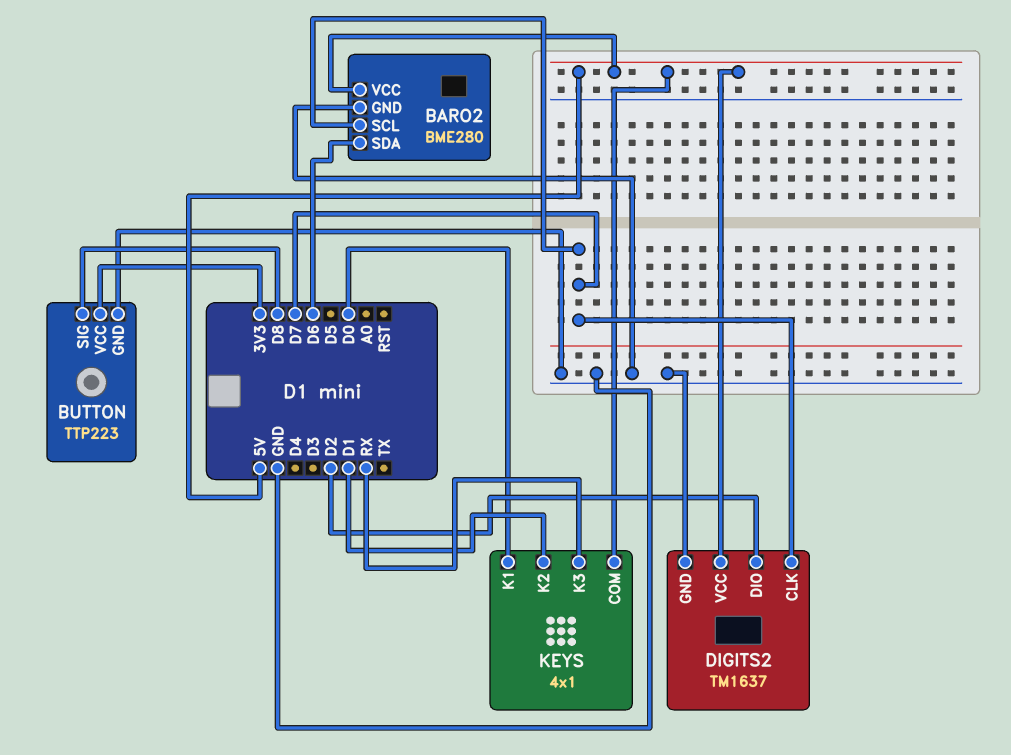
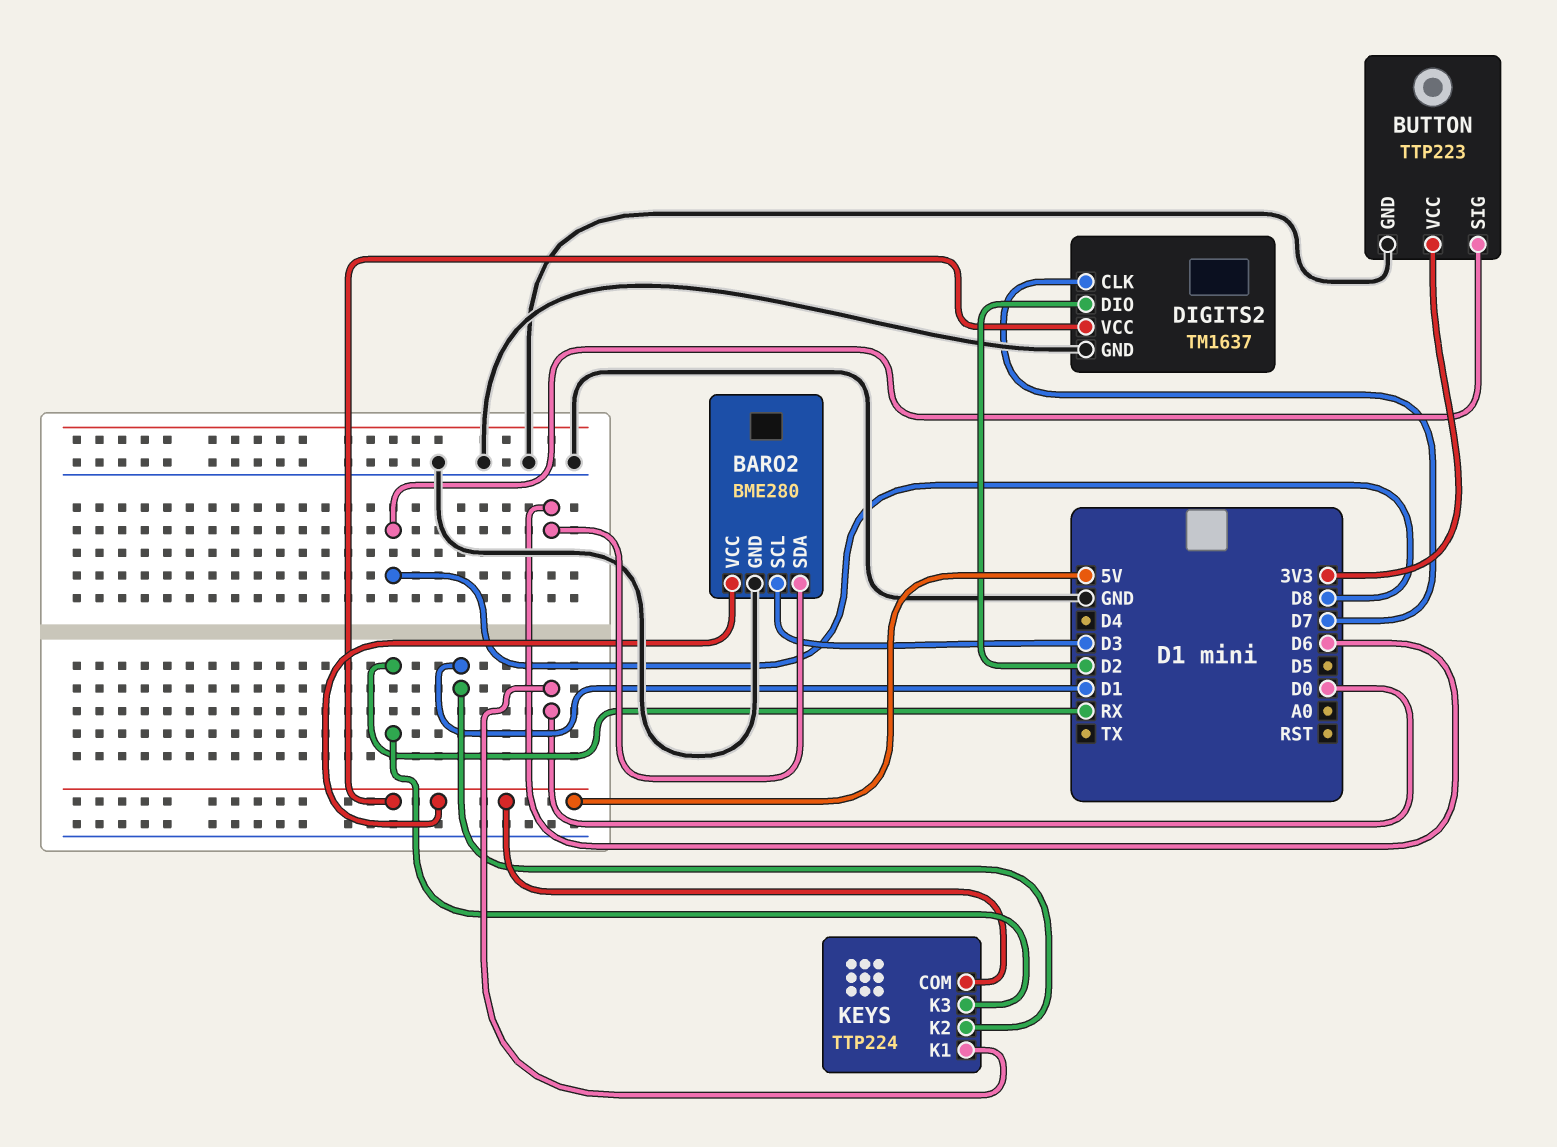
BARO2 pin SCL: D7 -> D3
KEYS: 4x1 -> TTP224

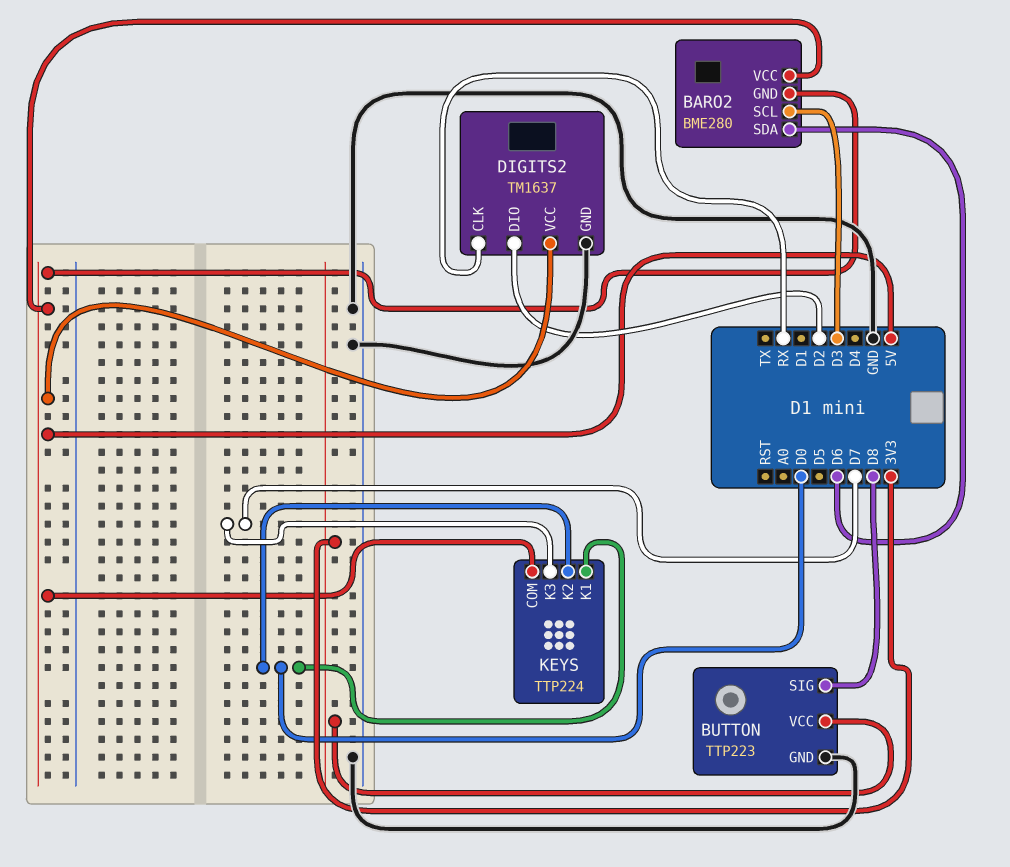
BARO2 pin GND: GND -> 5V
DIGITS2 pin CLK: D7 -> RX
KEYS pin K2: D1 -> D0
KEYS pin K3: RX -> D7

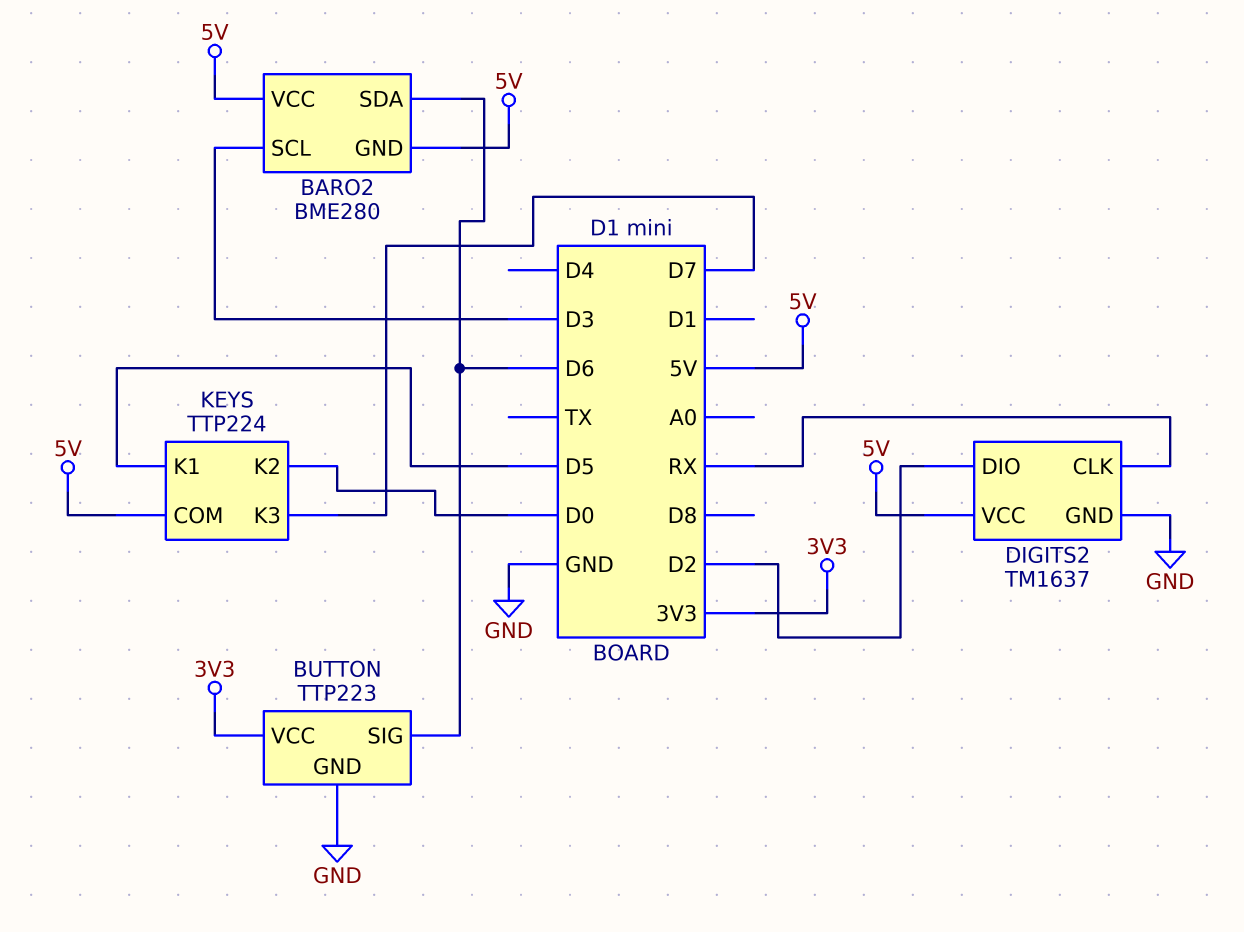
BUTTON pin SIG: D8 -> D6
KEYS pin K1: D0 -> D5

